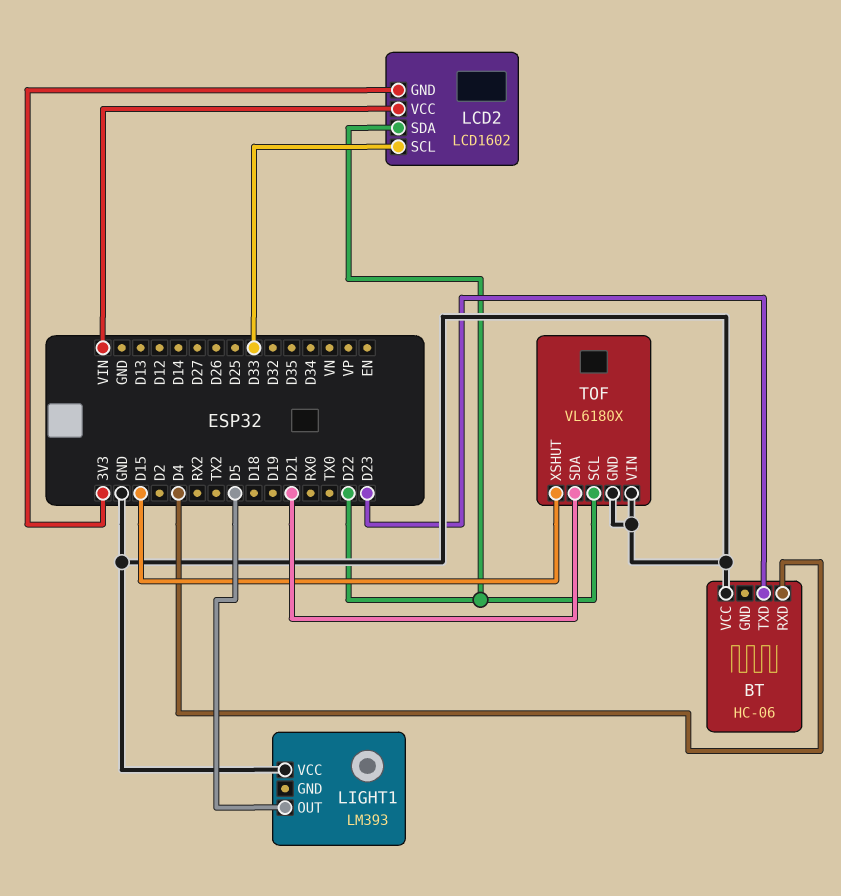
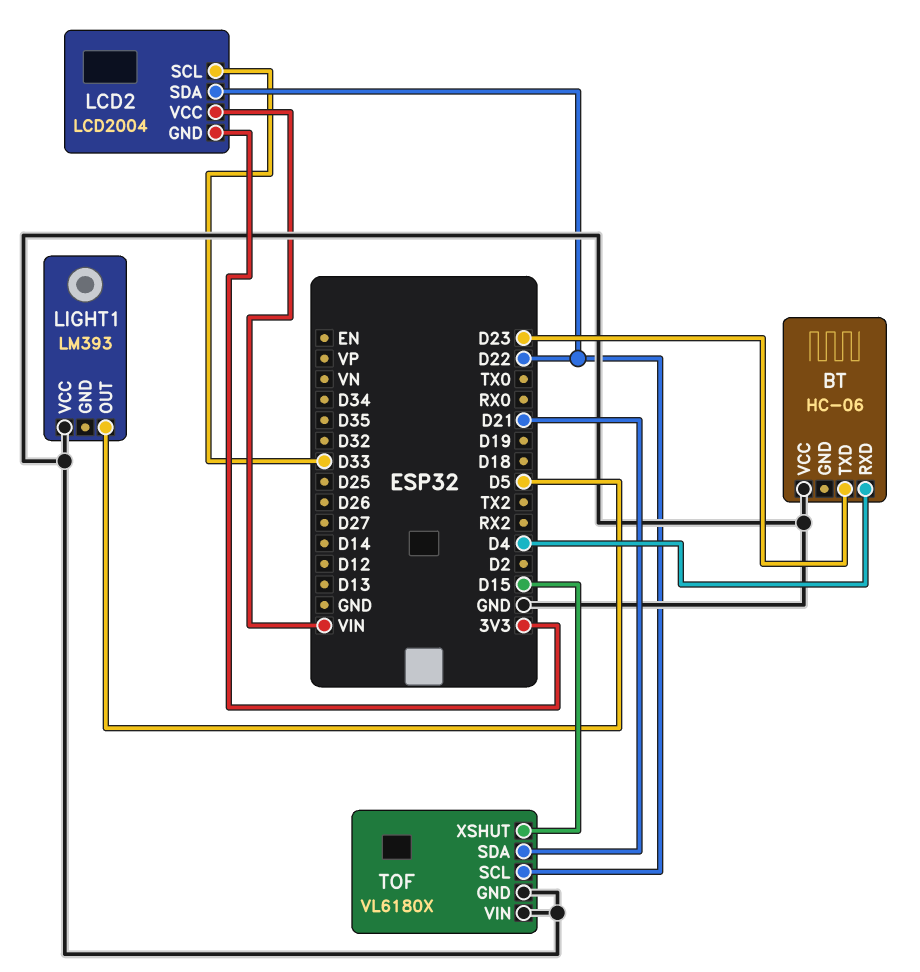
LCD2: LCD1602 -> LCD2004

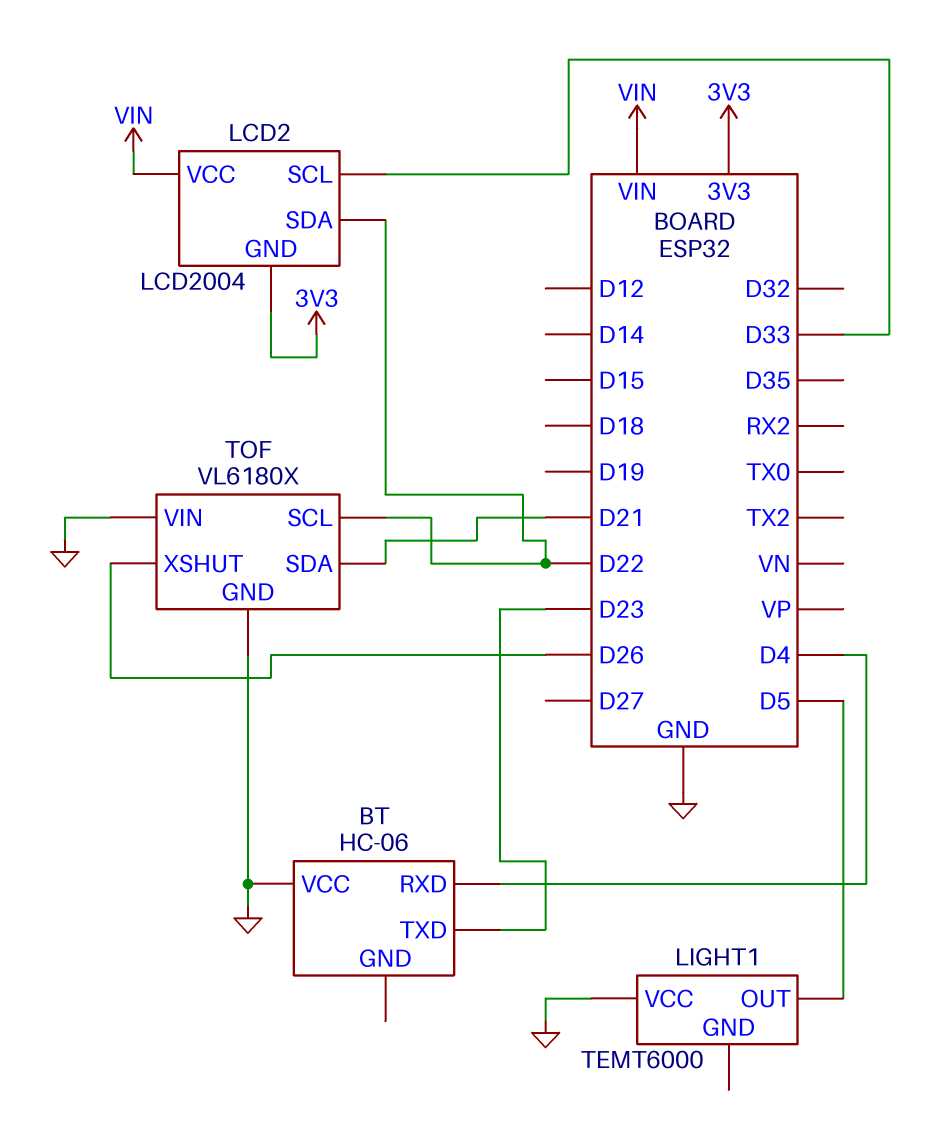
LIGHT1: LM393 -> TEMT6000
TOF pin XSHUT: D15 -> D26

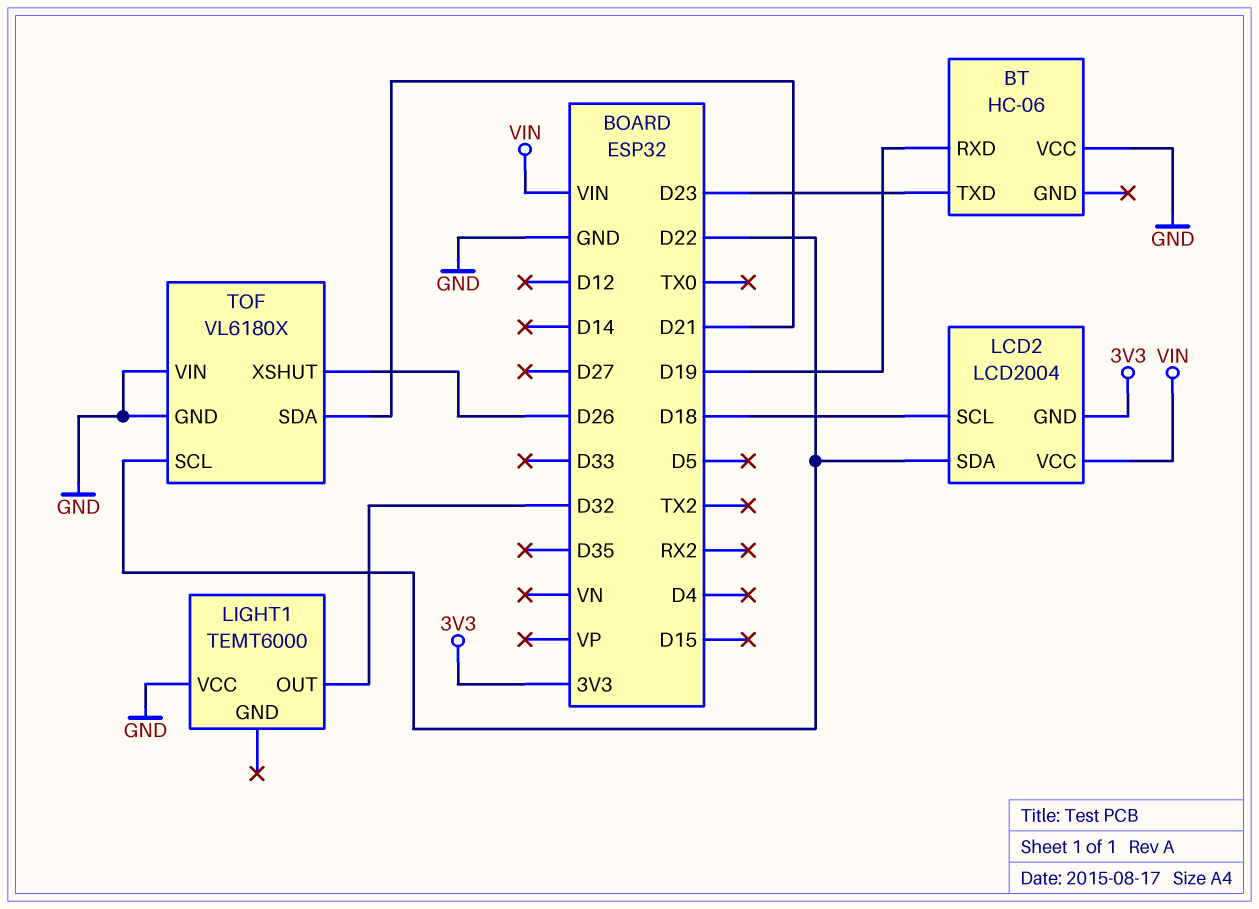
BT pin RXD: D4 -> D19
LCD2 pin SCL: D33 -> D18
LIGHT1 pin OUT: D5 -> D32

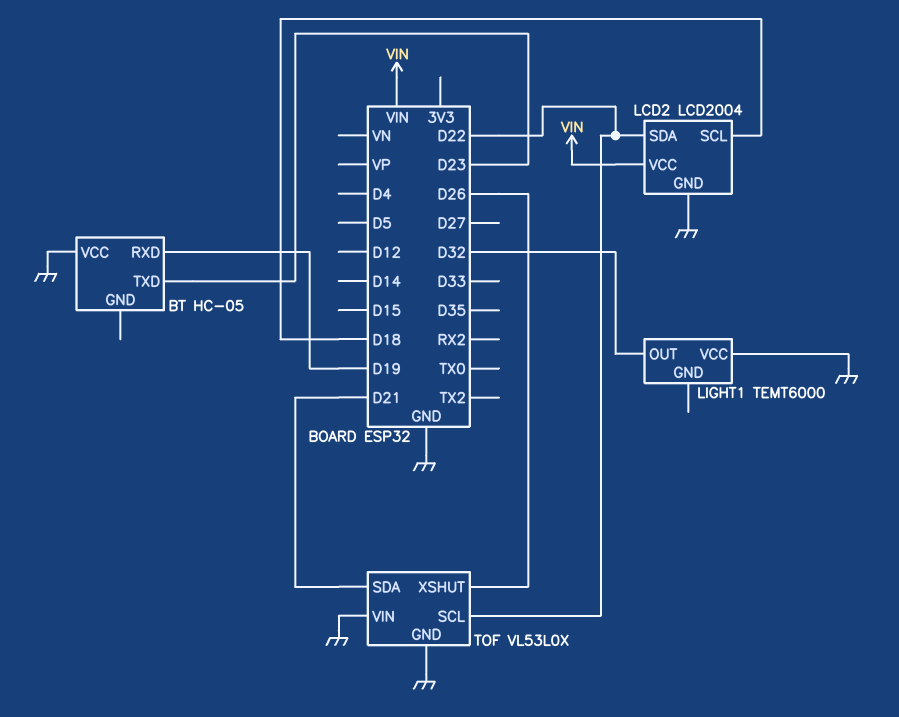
BT: HC-06 -> HC-05
LCD2 pin GND: 3V3 -> GND
TOF: VL6180X -> VL53L0X

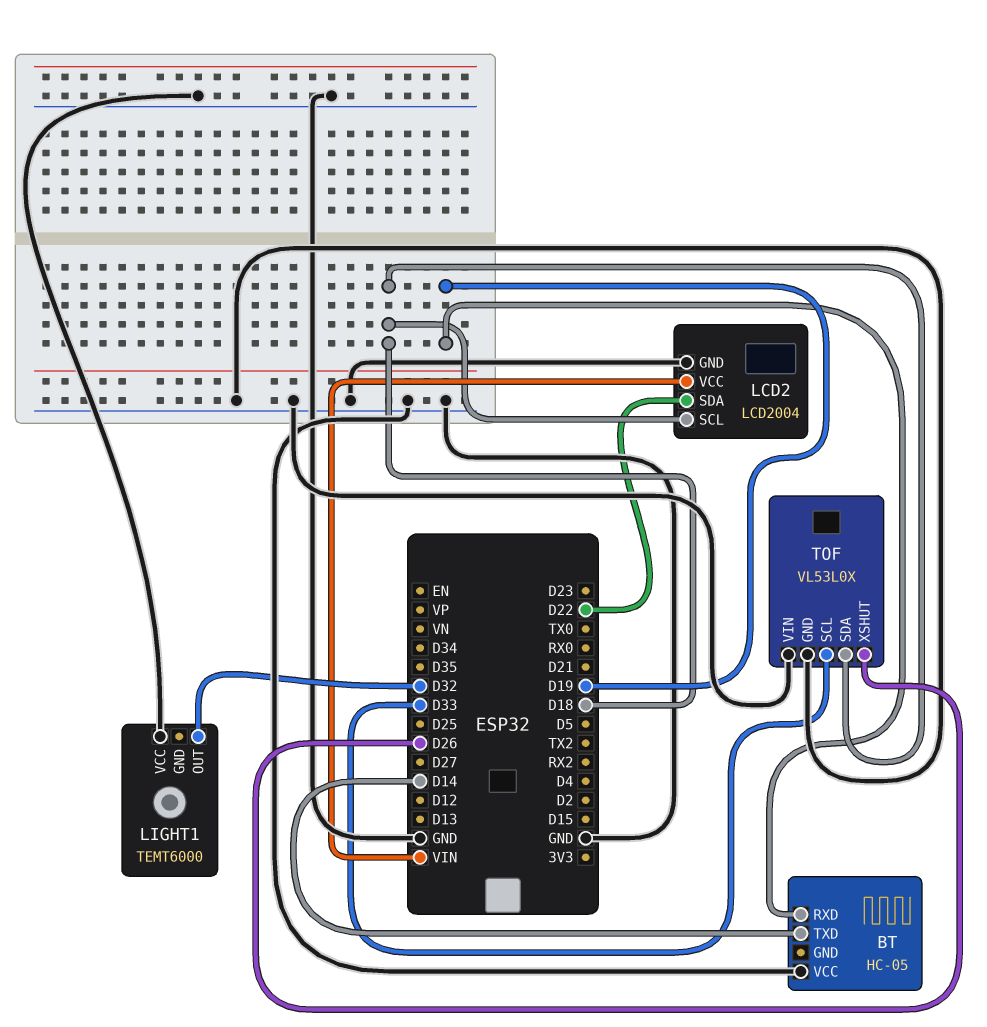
BT pin TXD: D23 -> D14
TOF pin SCL: D22 -> D33
TOF pin SDA: D21 -> D18

